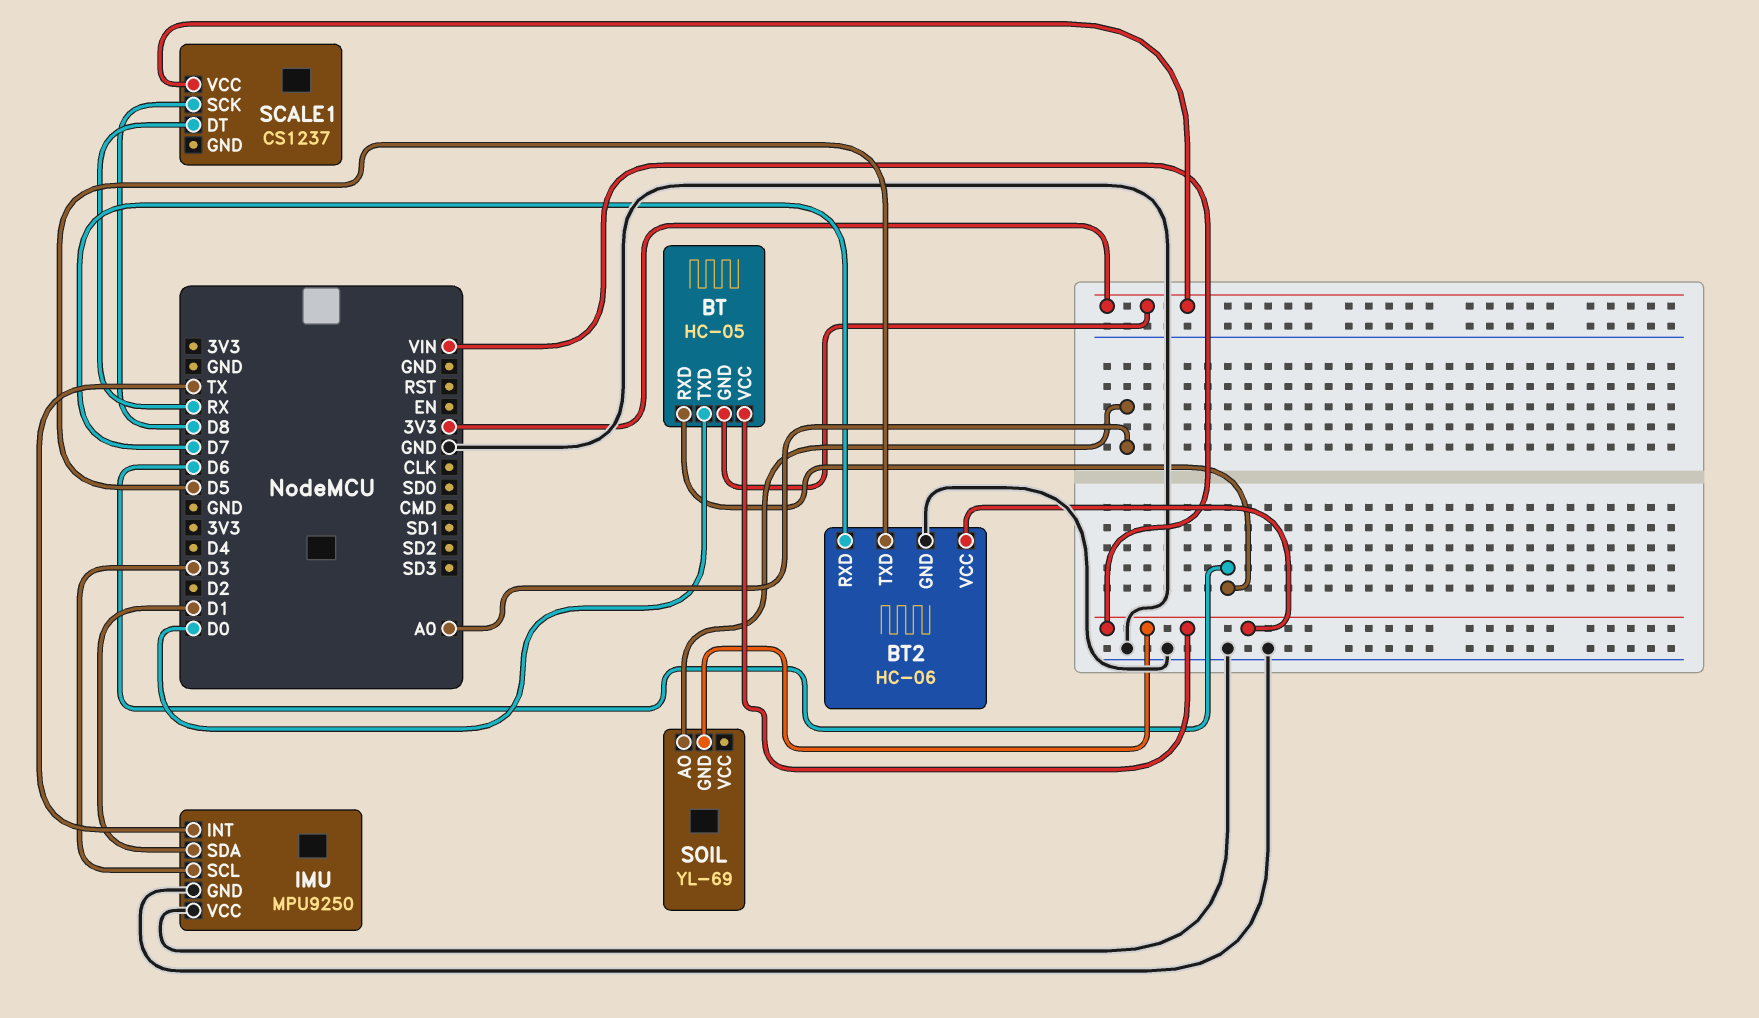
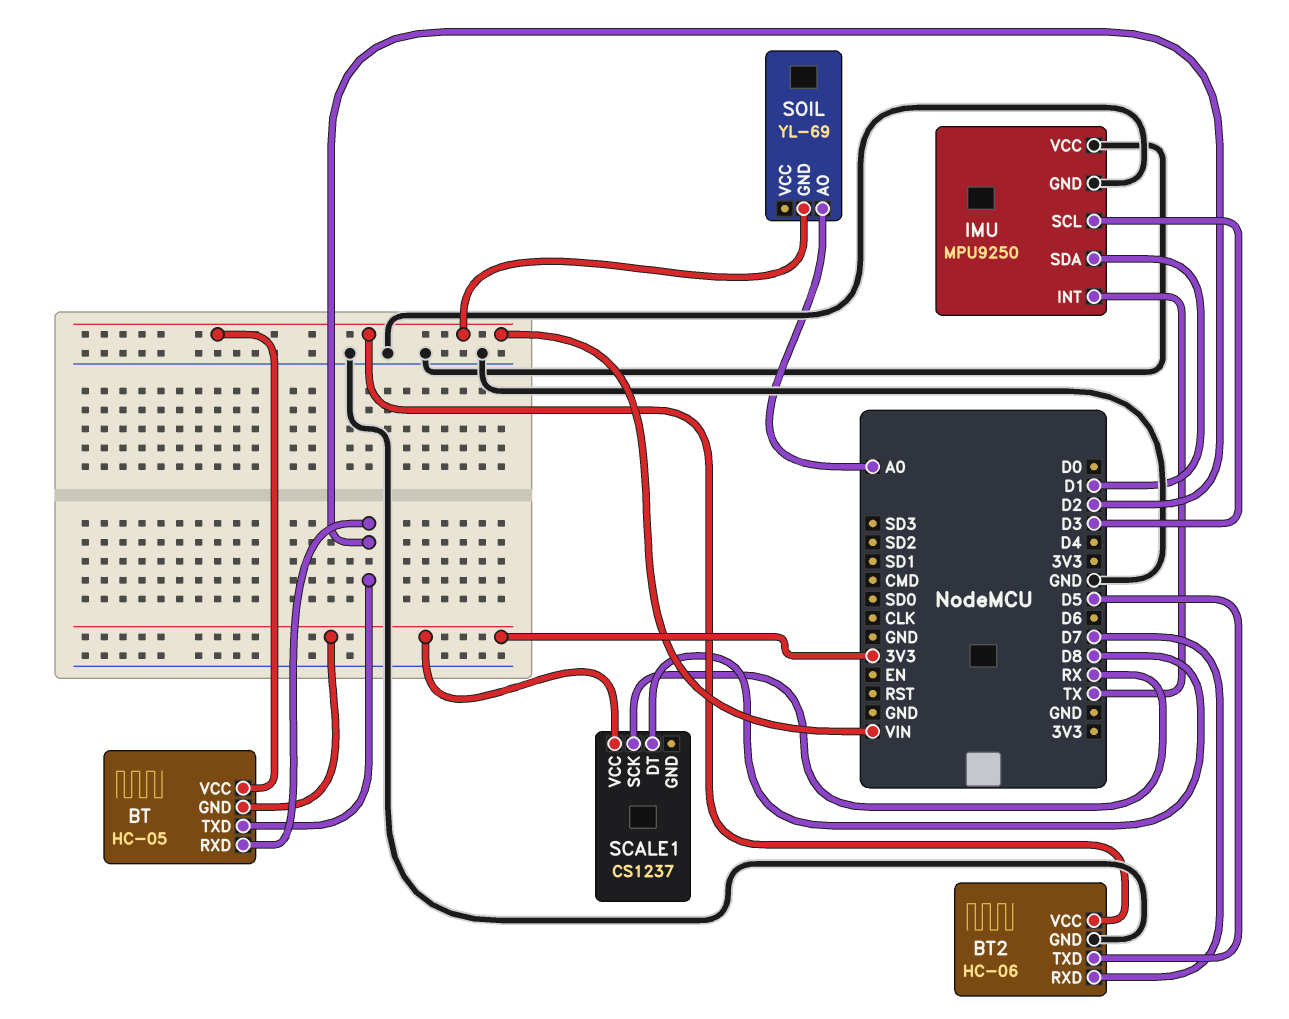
BT pin RXD: D6 -> D2
BT pin TXD: D0 -> D2
SCALE1 pin DT: RX -> D8
SCALE1 pin SCK: D8 -> RX

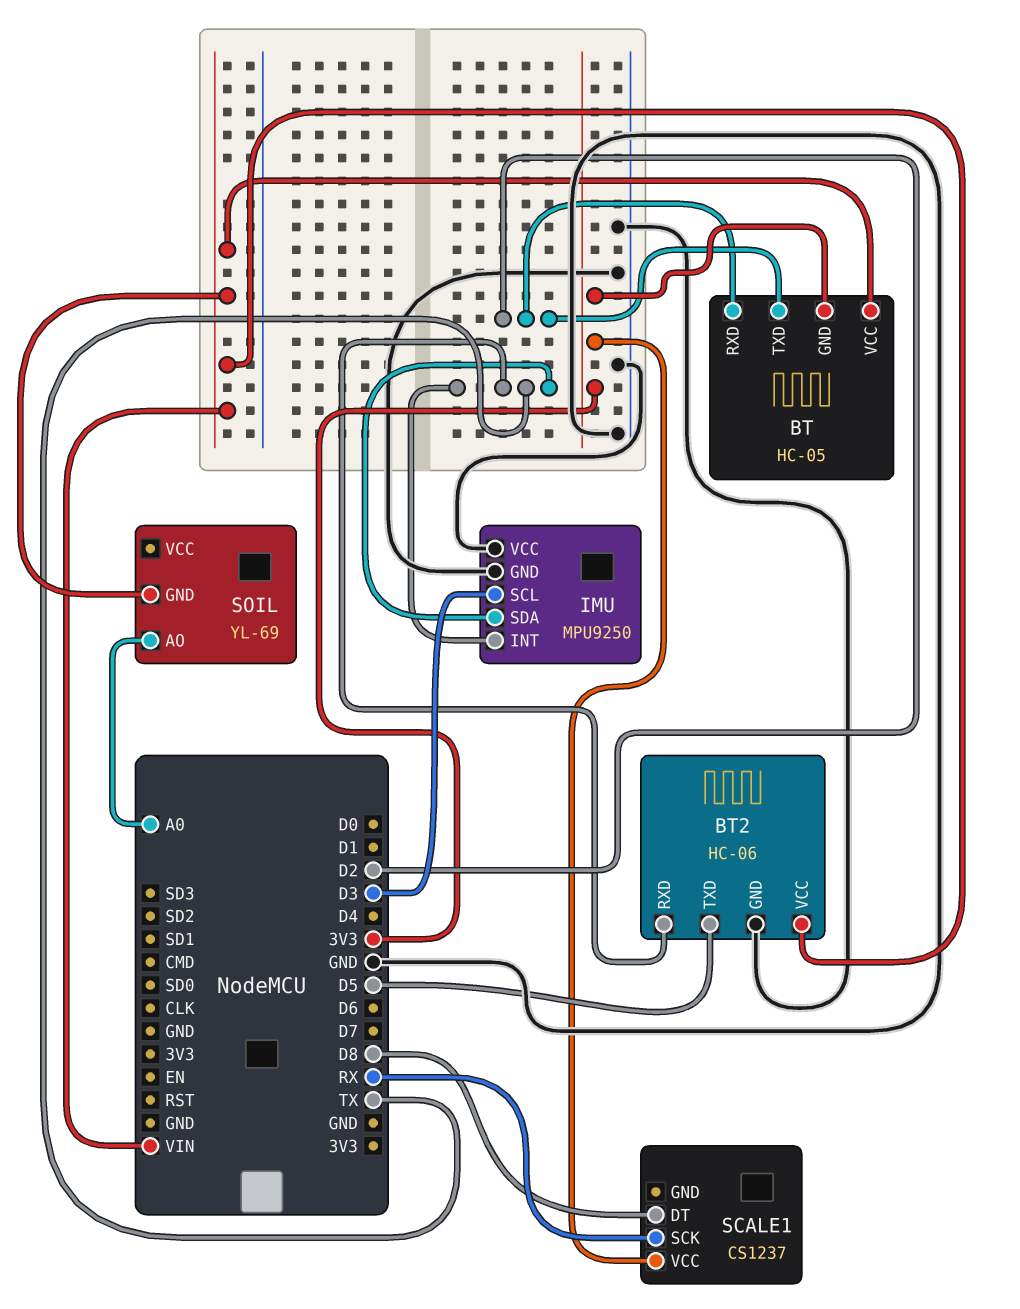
BT2 pin RXD: D7 -> TX
IMU pin SDA: D1 -> TX

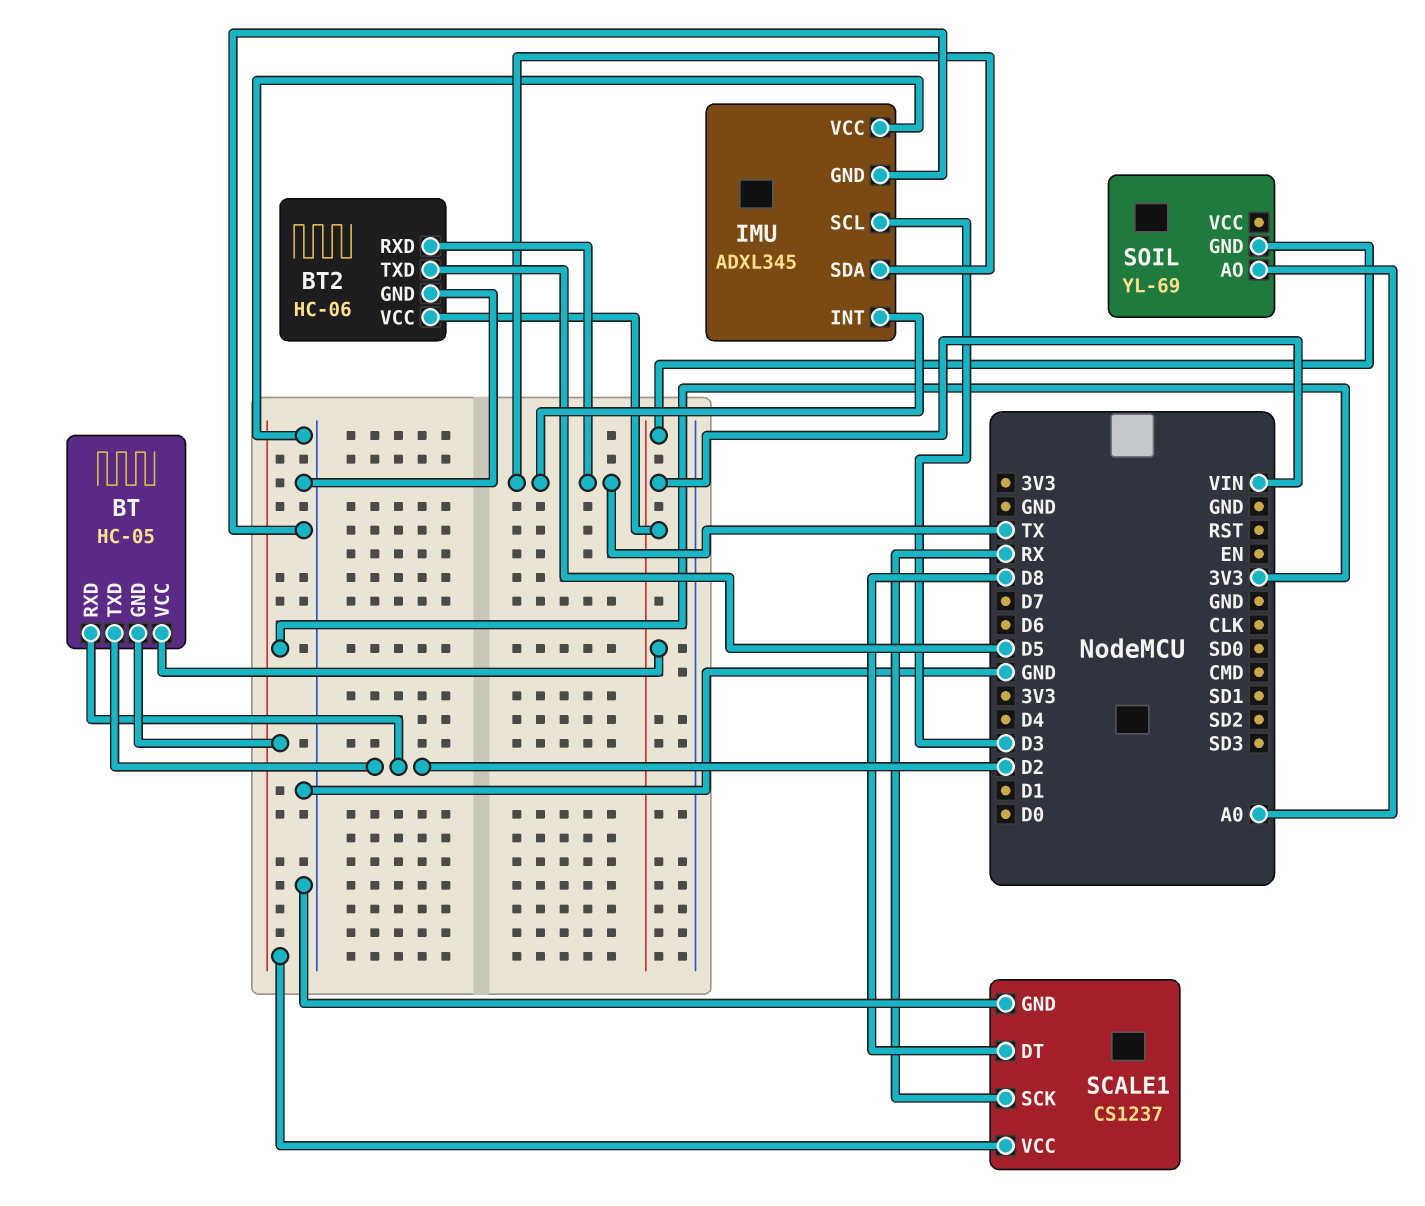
IMU: MPU9250 -> ADXL345
SCALE1 pin GND: none -> GND

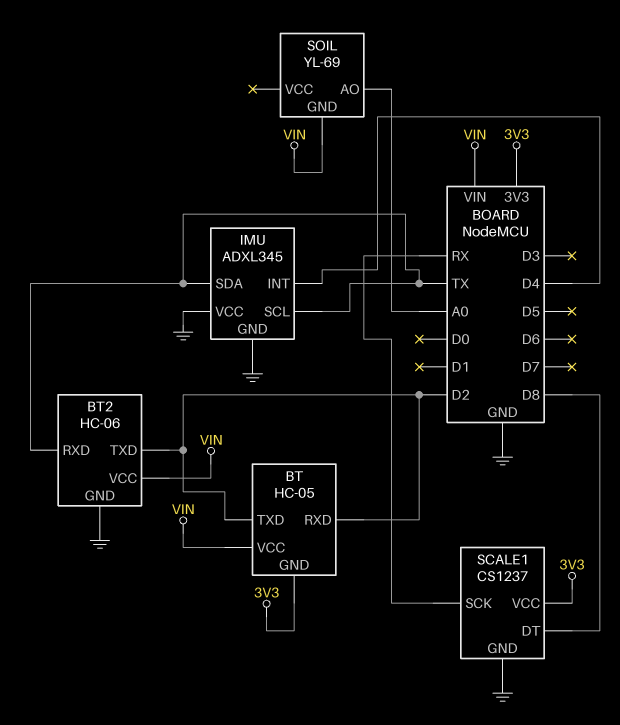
BT2 pin TXD: D5 -> D2
IMU pin INT: TX -> D4
IMU pin SCL: D3 -> TX

